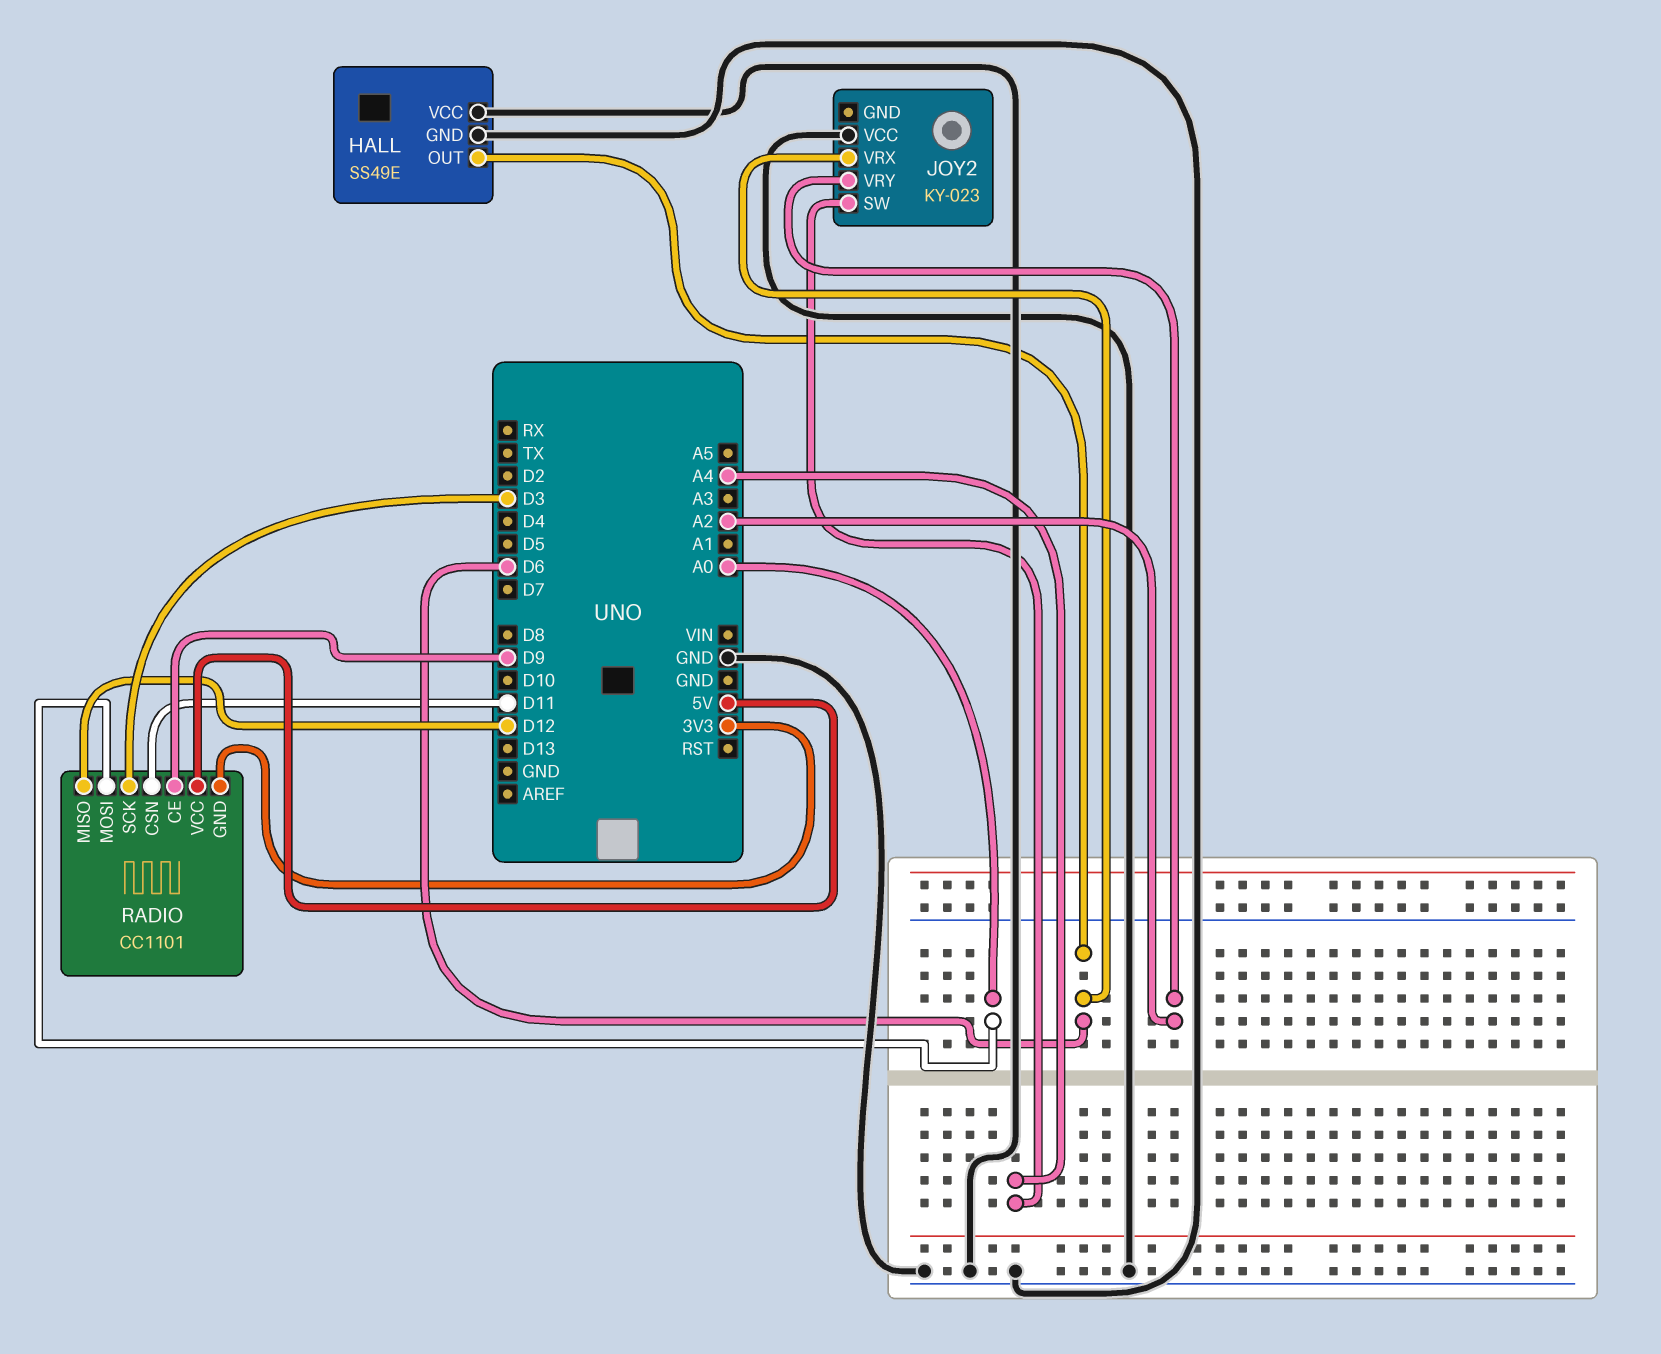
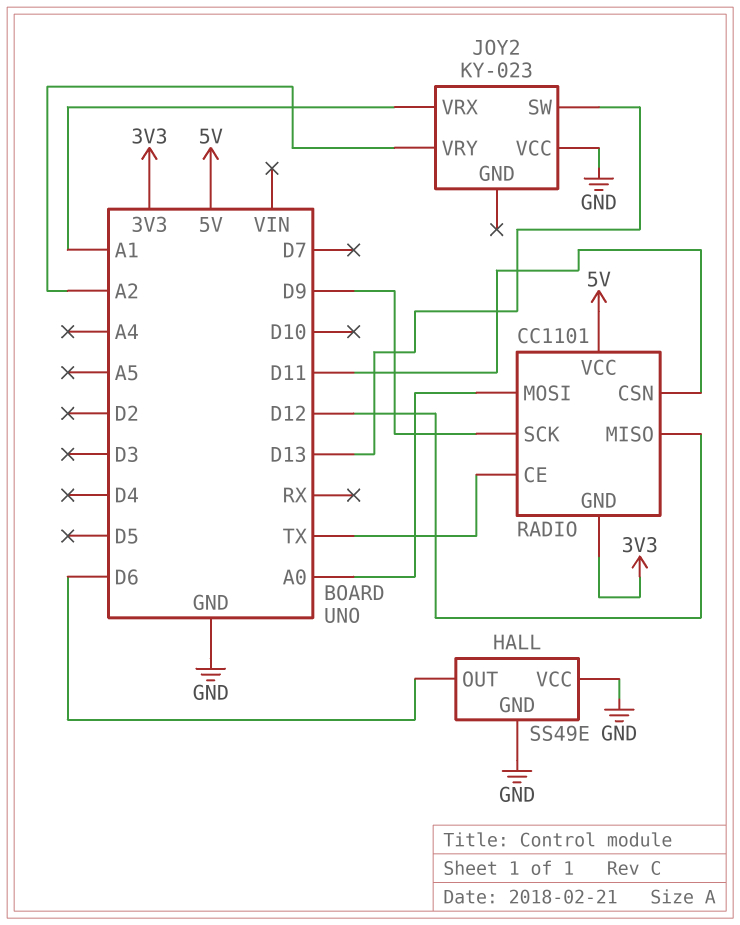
JOY2 pin SW: A4 -> D13
JOY2 pin VRX: D6 -> A1
RADIO pin CE: D9 -> TX
RADIO pin SCK: D3 -> D9

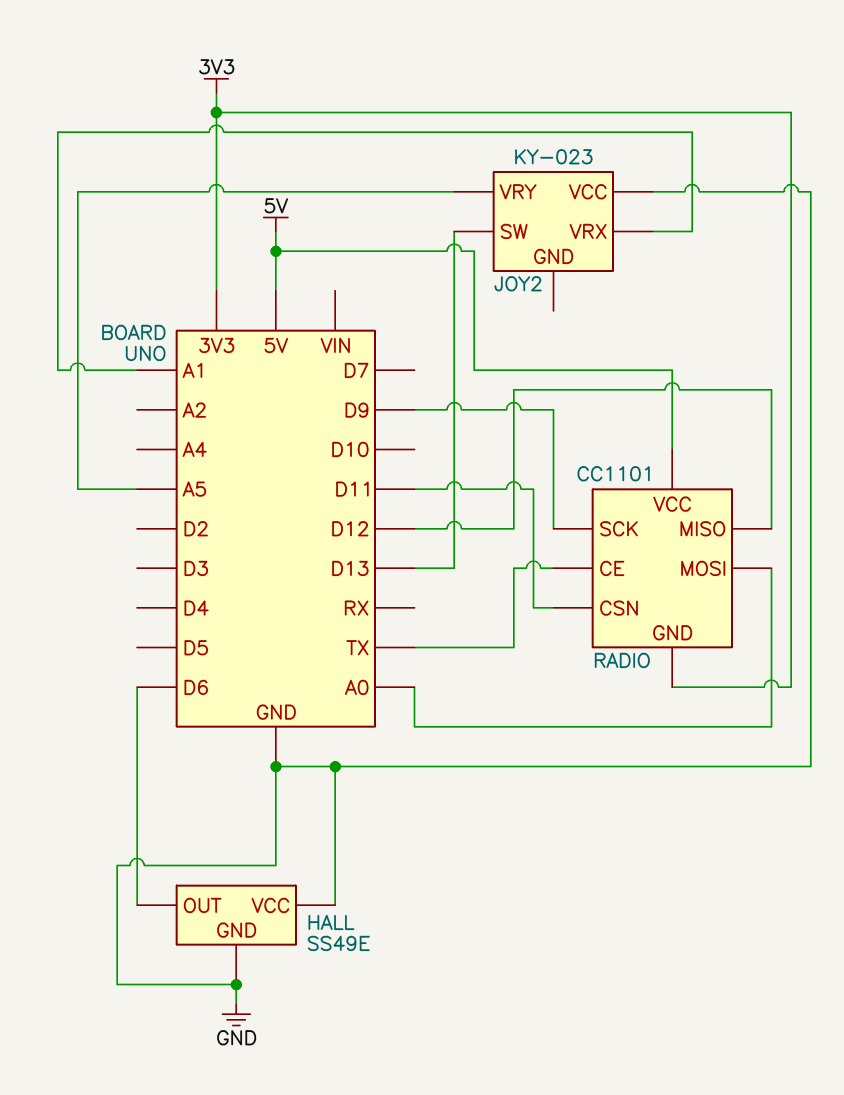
JOY2 pin VRY: A2 -> A5

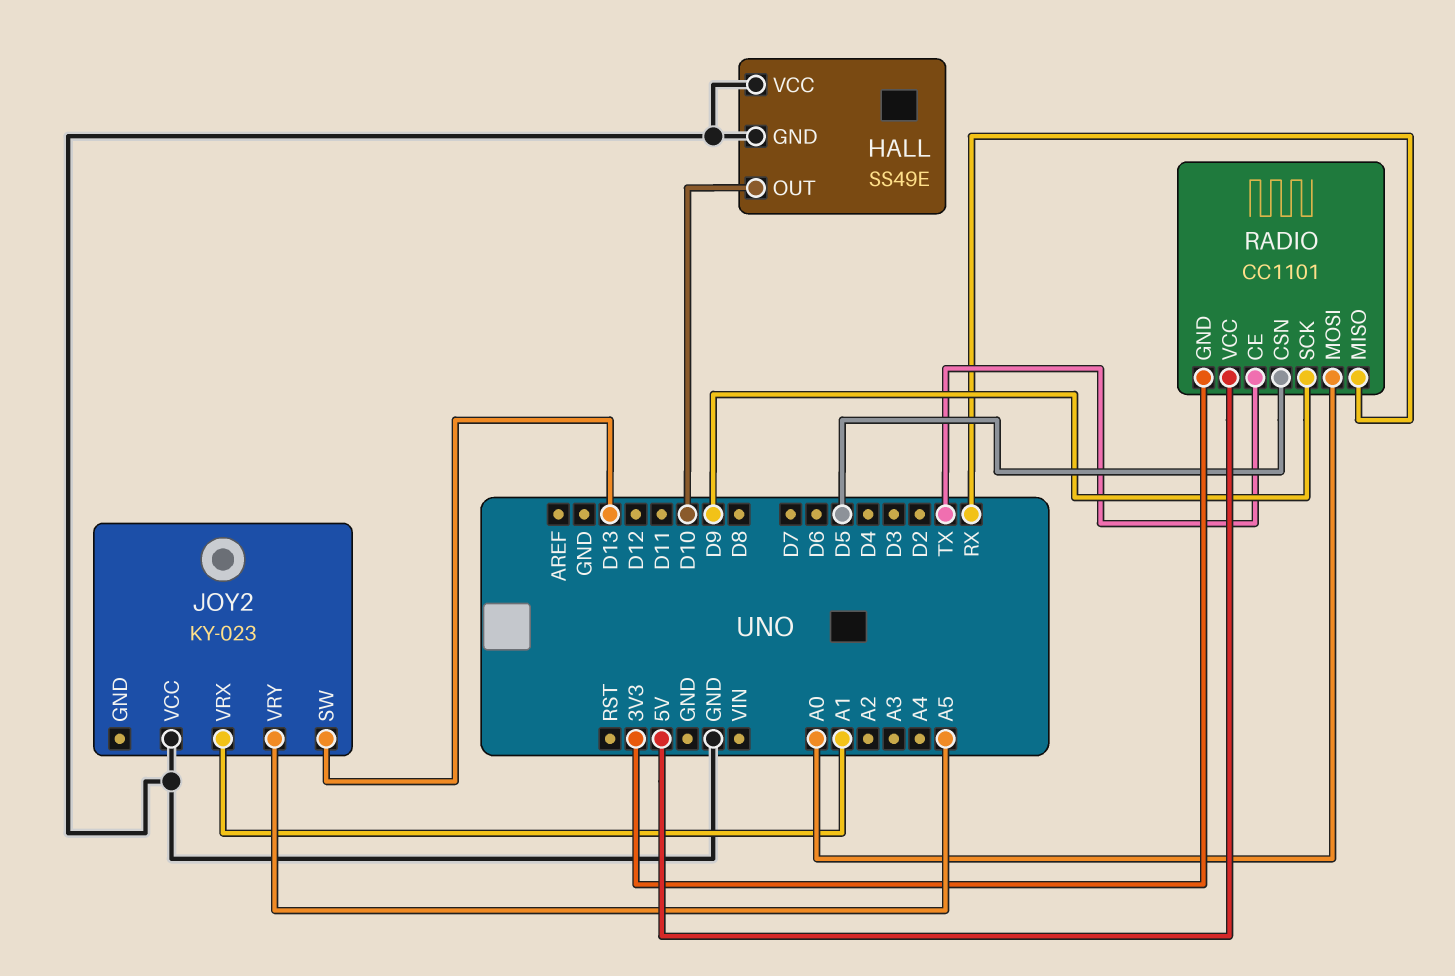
HALL pin OUT: D6 -> D10
RADIO pin CSN: D11 -> D5
RADIO pin MISO: D12 -> RX

